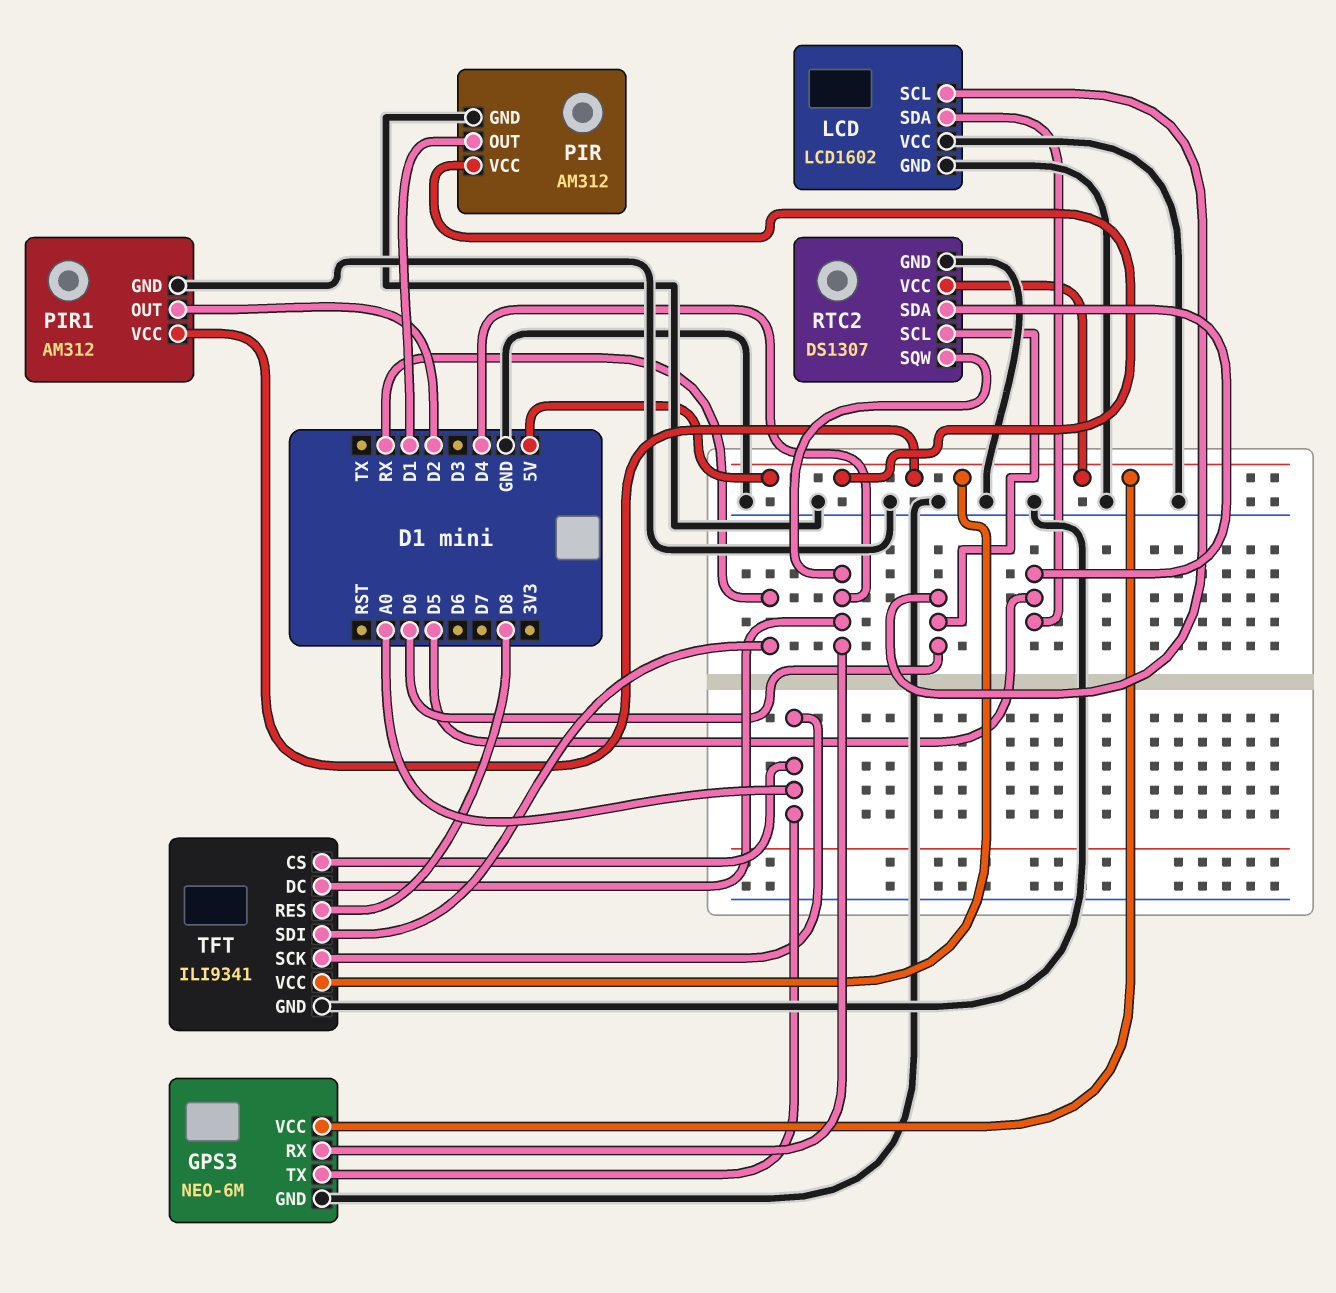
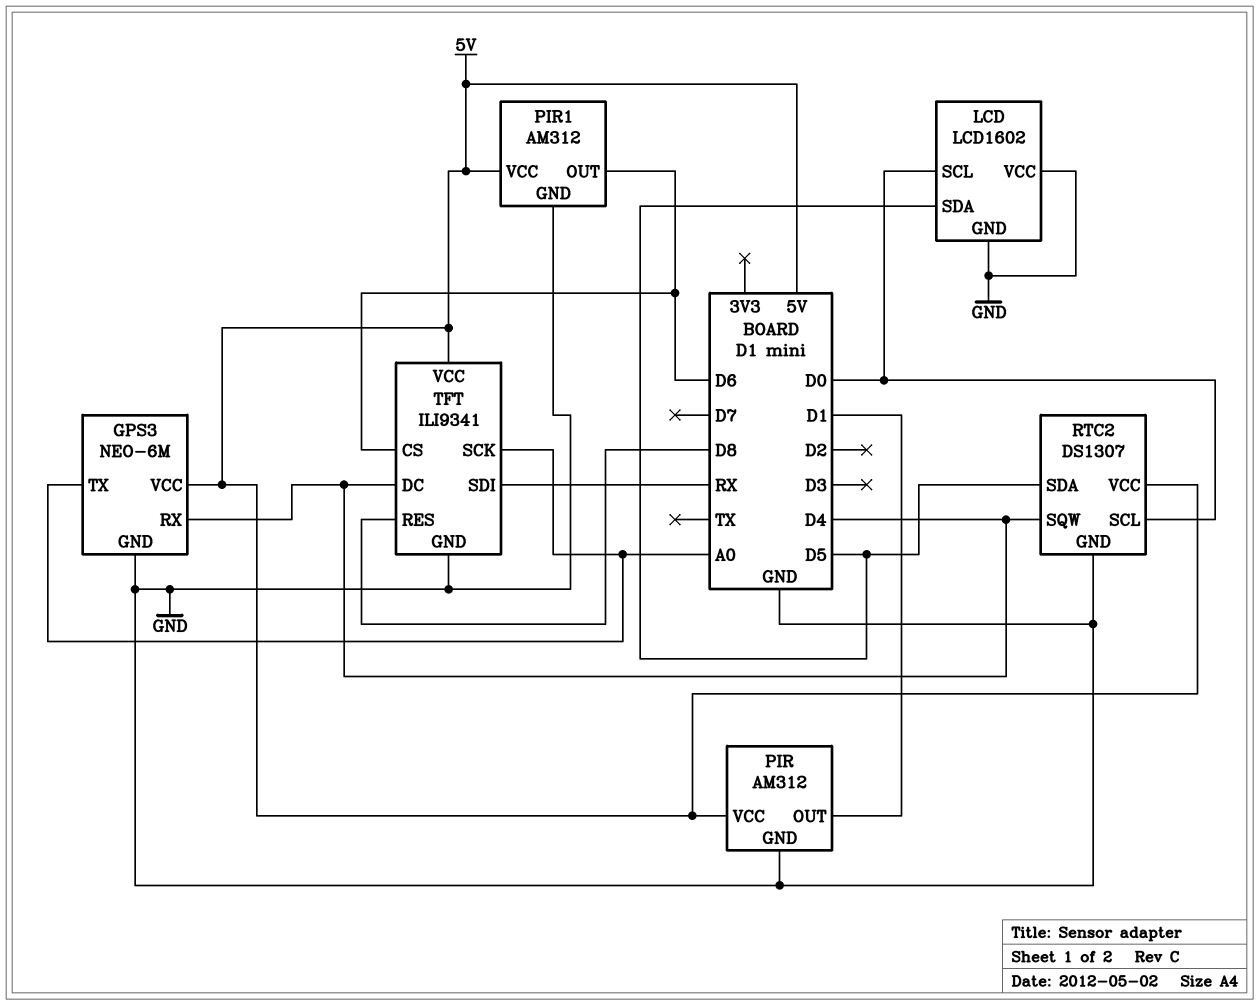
PIR1 pin OUT: D2 -> D6
TFT pin CS: A0 -> D6

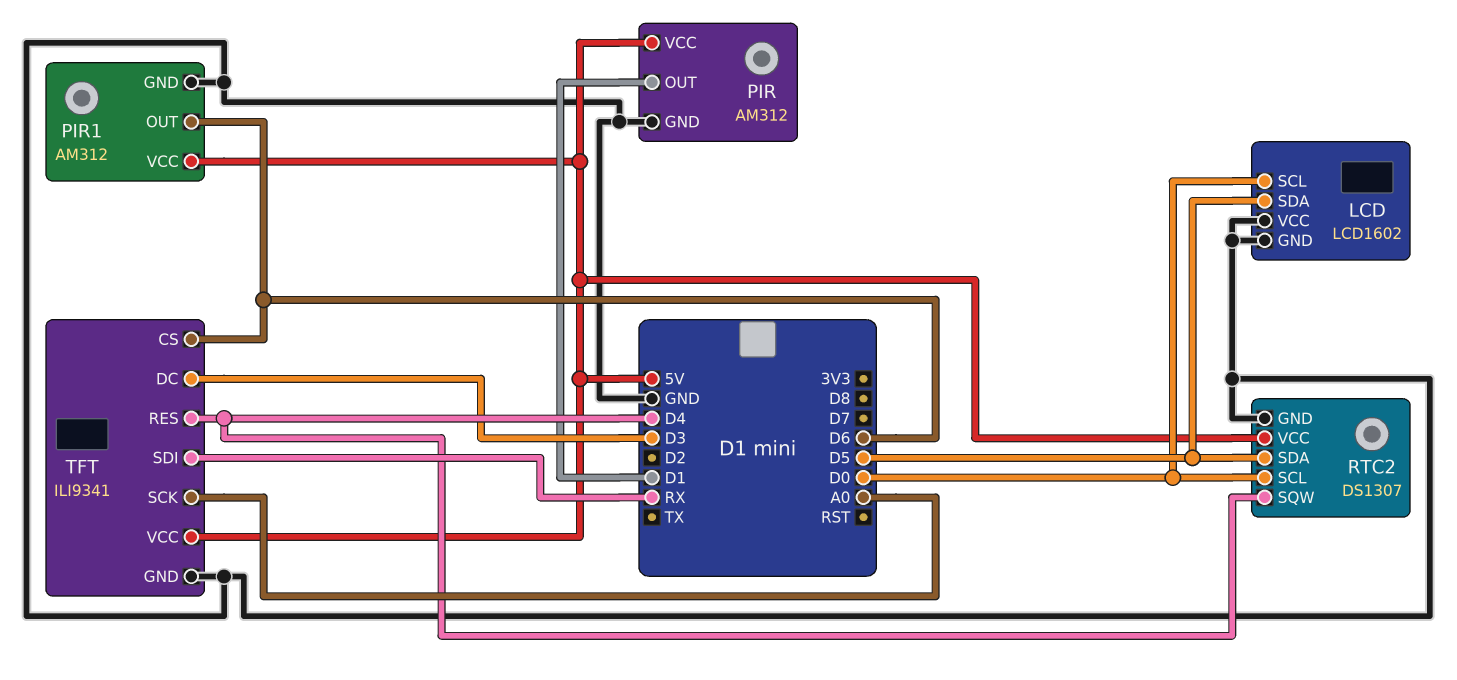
GPS3: NEO-6M -> none
GPS3 pin GND: GND -> none
GPS3 pin RX: D4 -> none
GPS3 pin TX: A0 -> none
GPS3 pin VCC: 5V -> none
TFT pin DC: D4 -> D3
TFT pin RES: D8 -> D4

